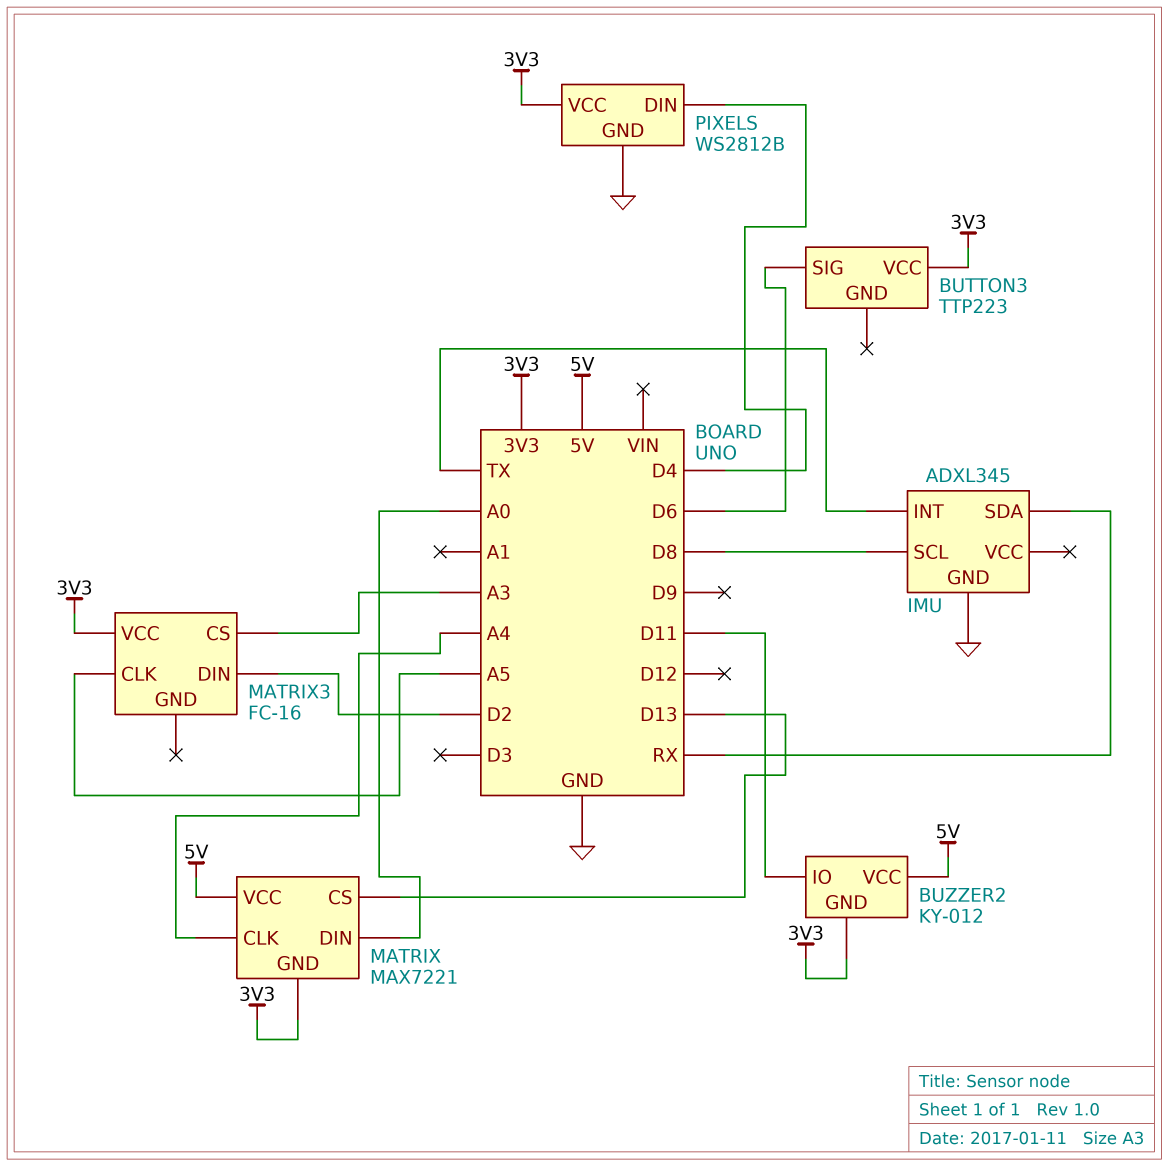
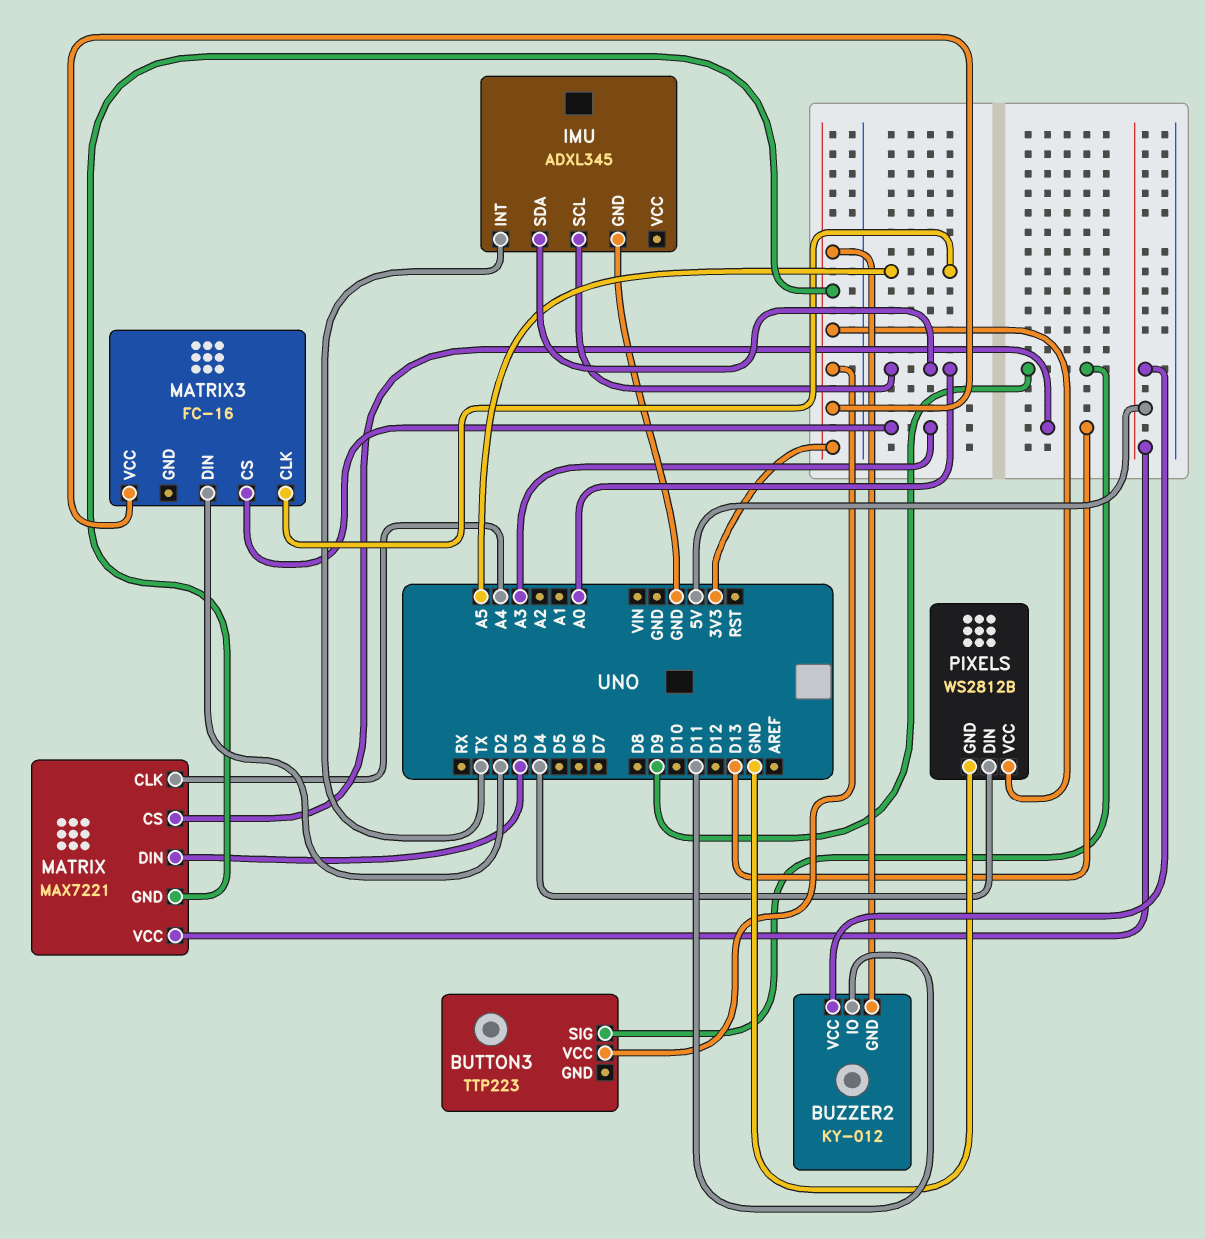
BUTTON3 pin SIG: D6 -> D9
IMU pin SCL: D8 -> A0
IMU pin SDA: RX -> A0
MATRIX pin DIN: A0 -> D3

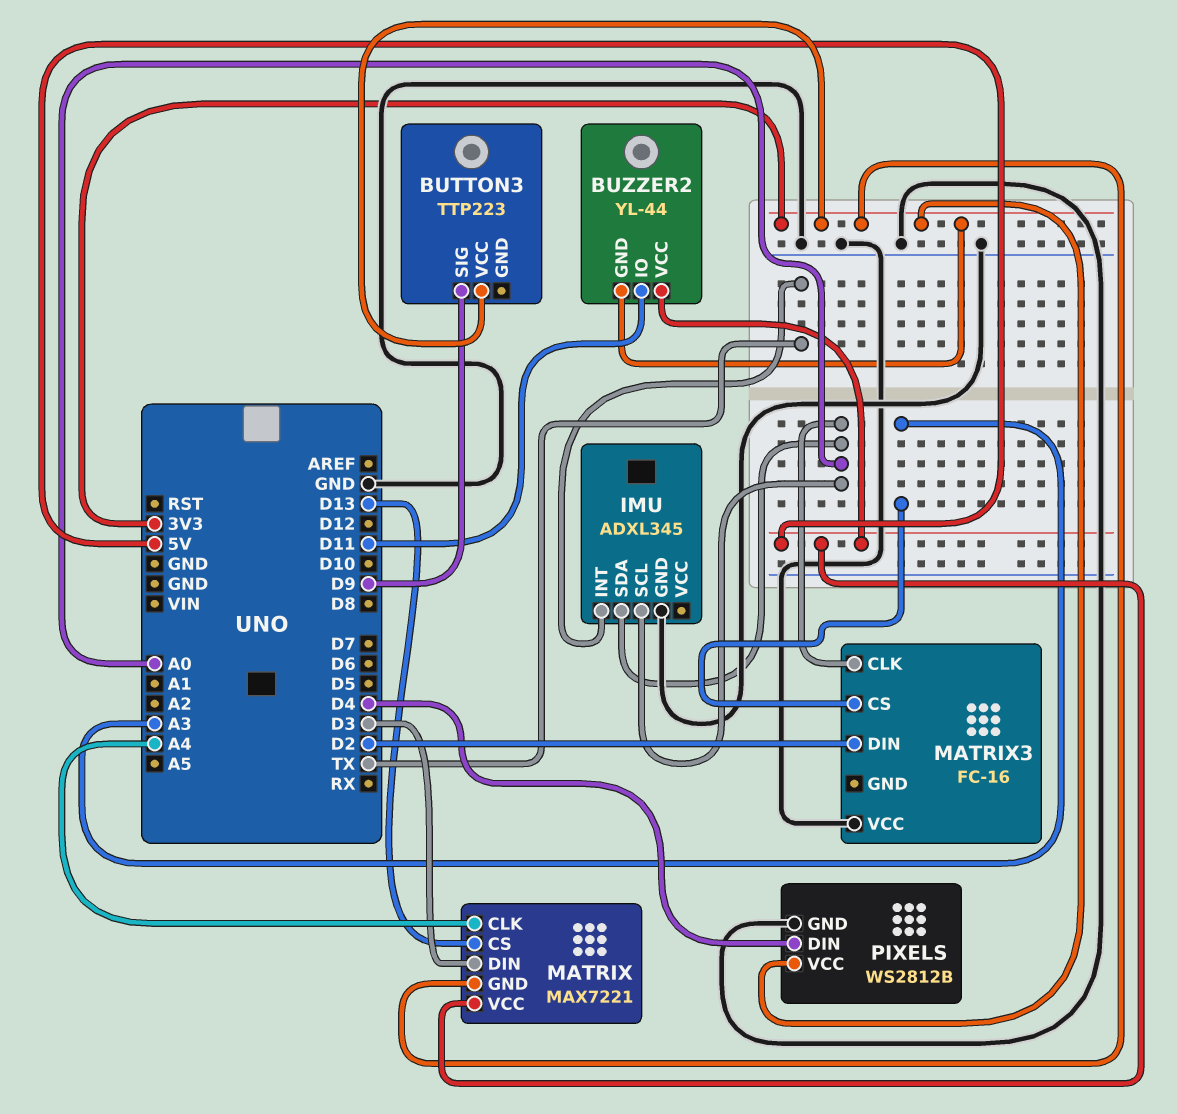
BUZZER2: KY-012 -> YL-44
MATRIX3 pin CLK: A5 -> A0
MATRIX3 pin VCC: 3V3 -> GND

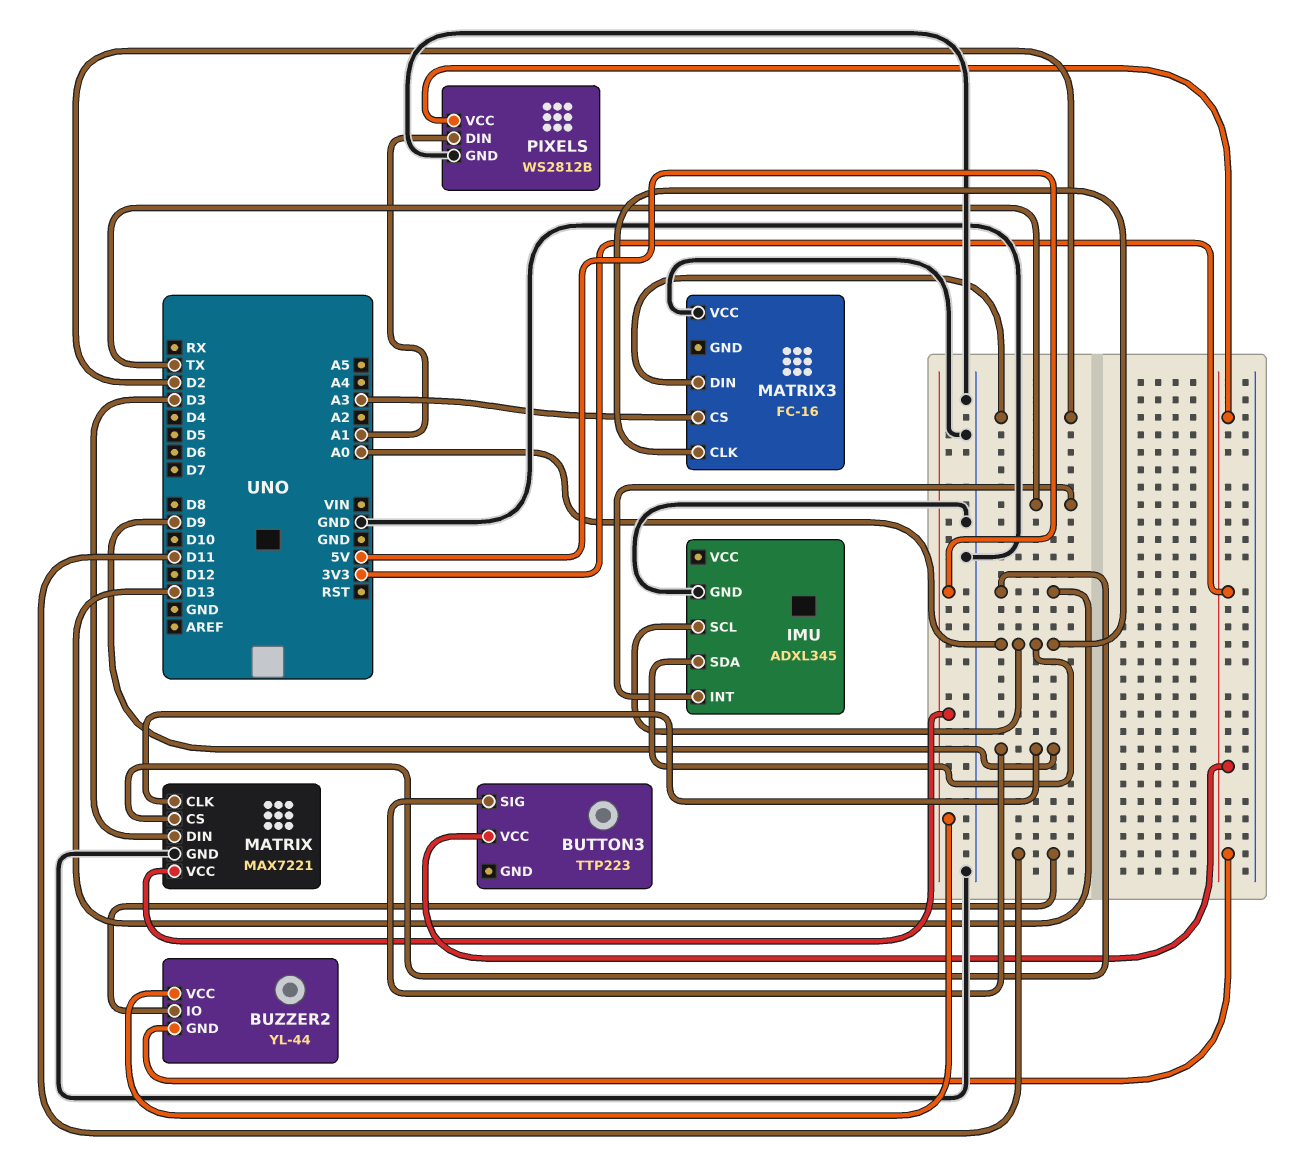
MATRIX pin CLK: A4 -> D9
MATRIX pin GND: 3V3 -> GND
PIXELS pin DIN: D4 -> A1

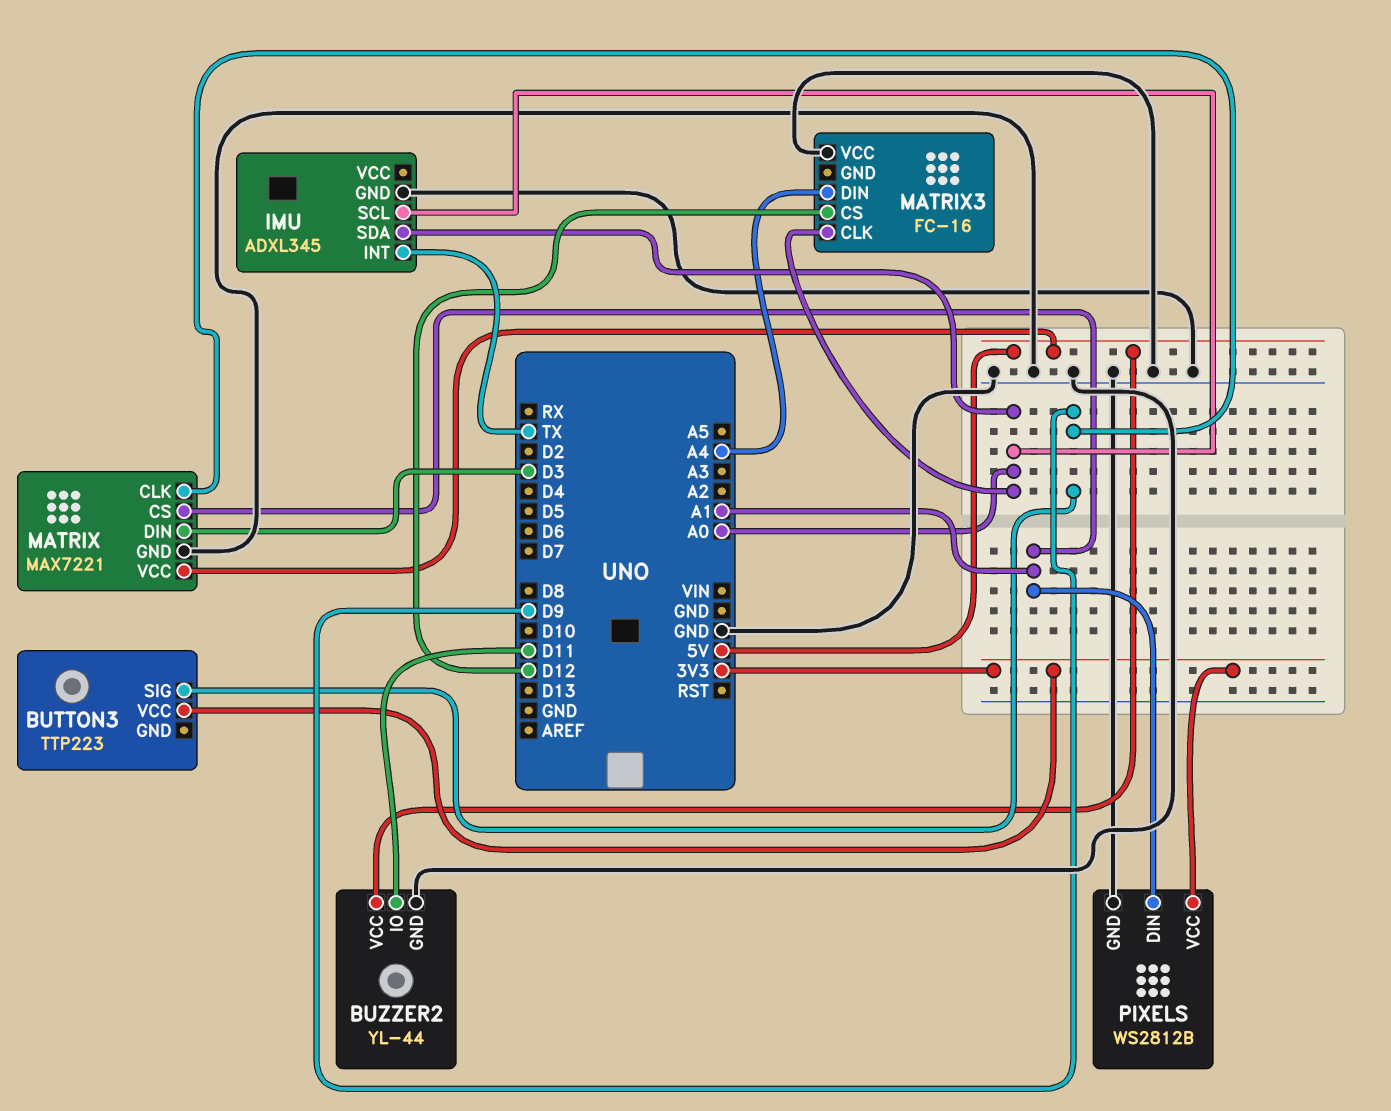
BUZZER2 pin GND: 3V3 -> GND
MATRIX pin CS: D13 -> A1
MATRIX3 pin CS: A3 -> D12
MATRIX3 pin DIN: D2 -> A4

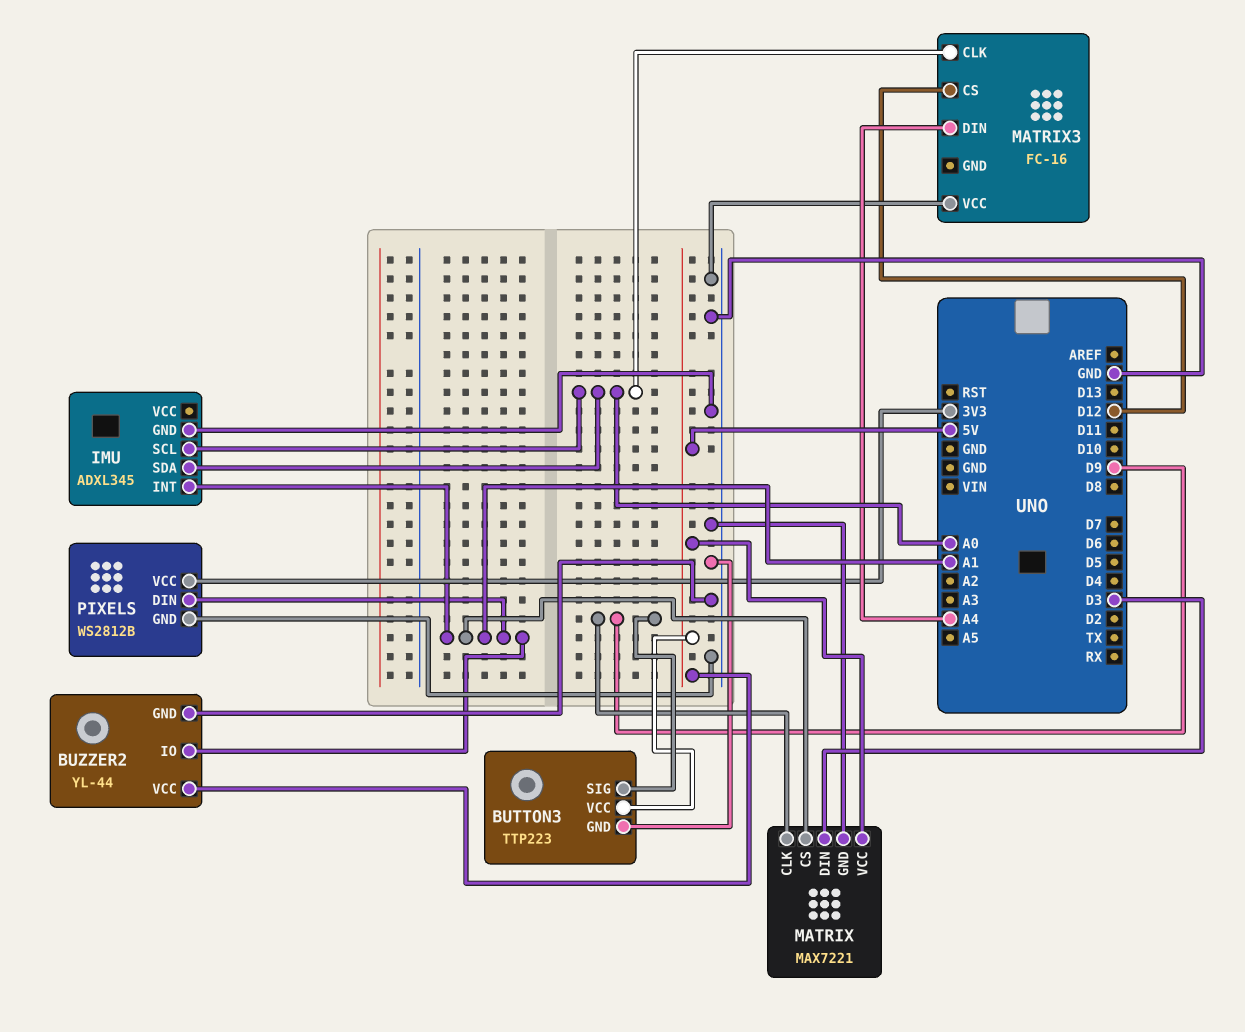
BUTTON3 pin GND: none -> GND
BUTTON3 pin VCC: 3V3 -> 5V
BUZZER2 pin IO: D11 -> A1
IMU pin INT: TX -> A1

